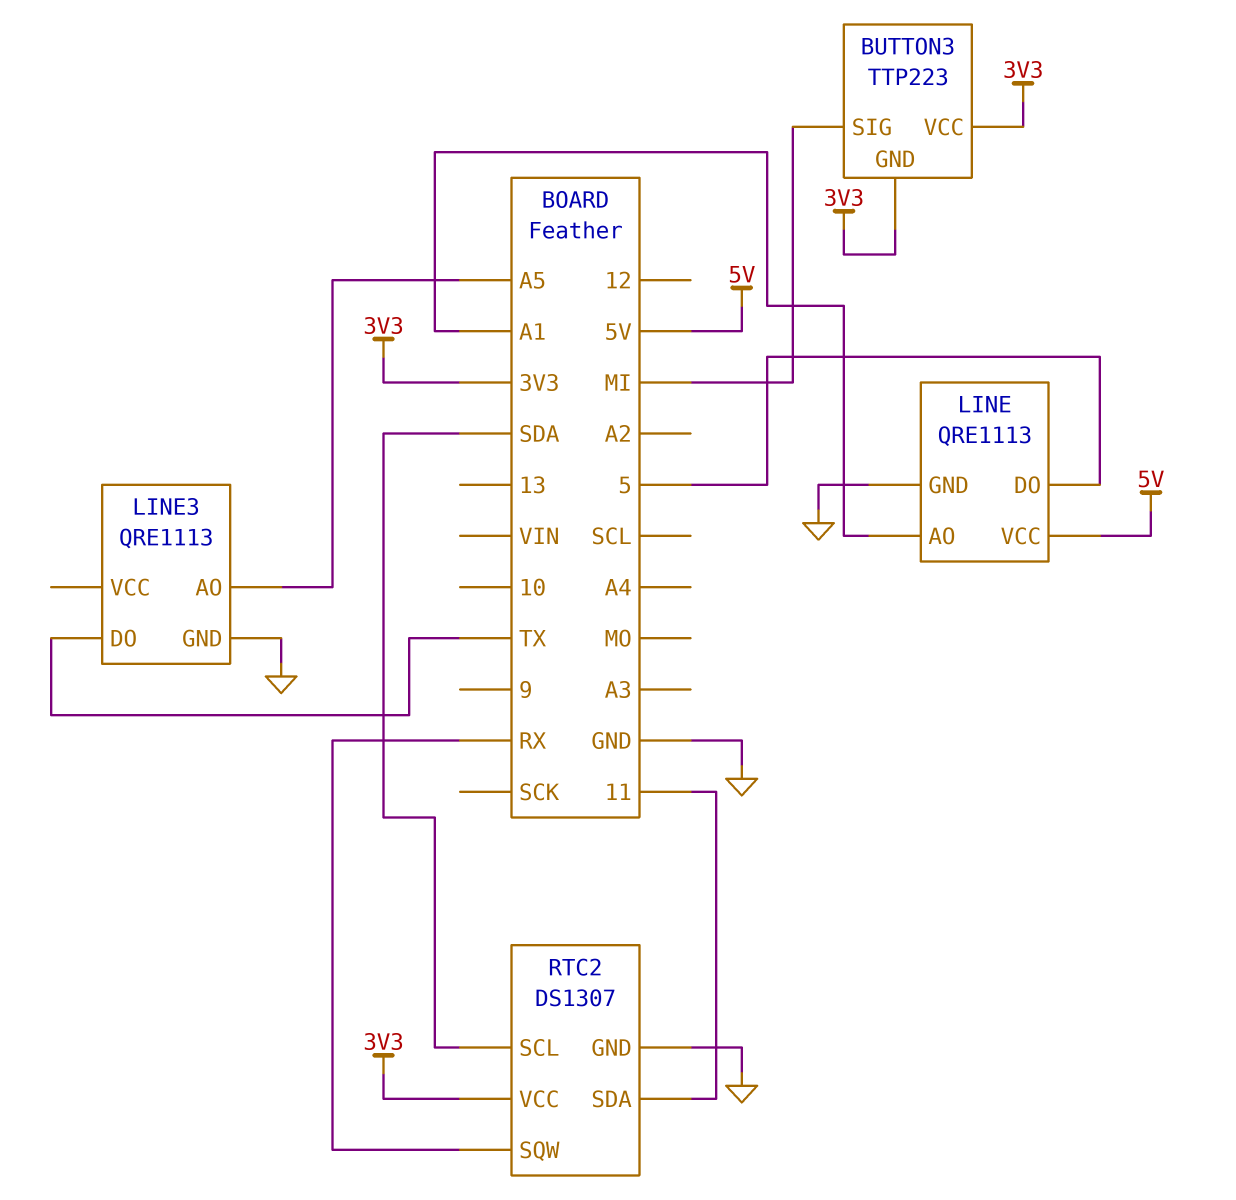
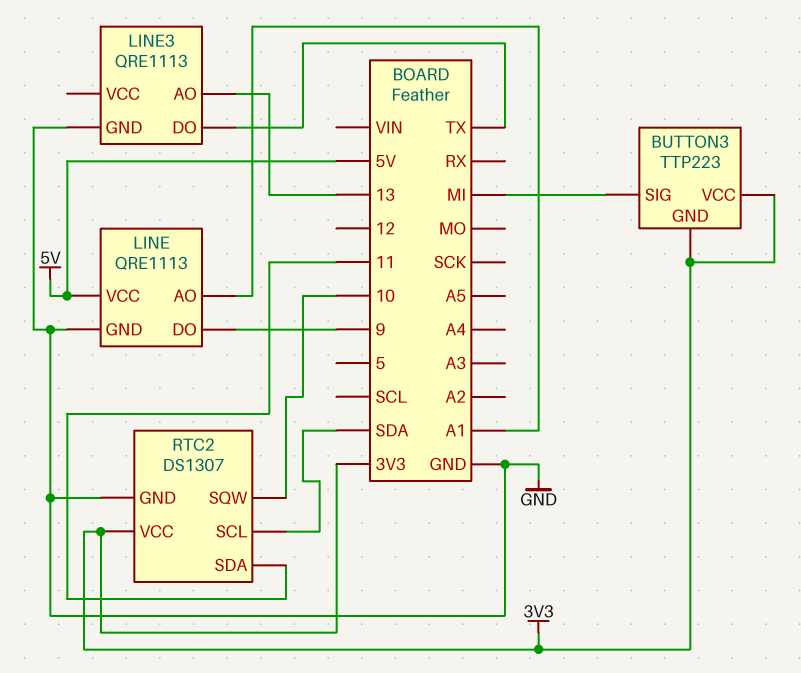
LINE pin DO: 5 -> 9
LINE3 pin AO: A5 -> 13
RTC2 pin SQW: RX -> 10

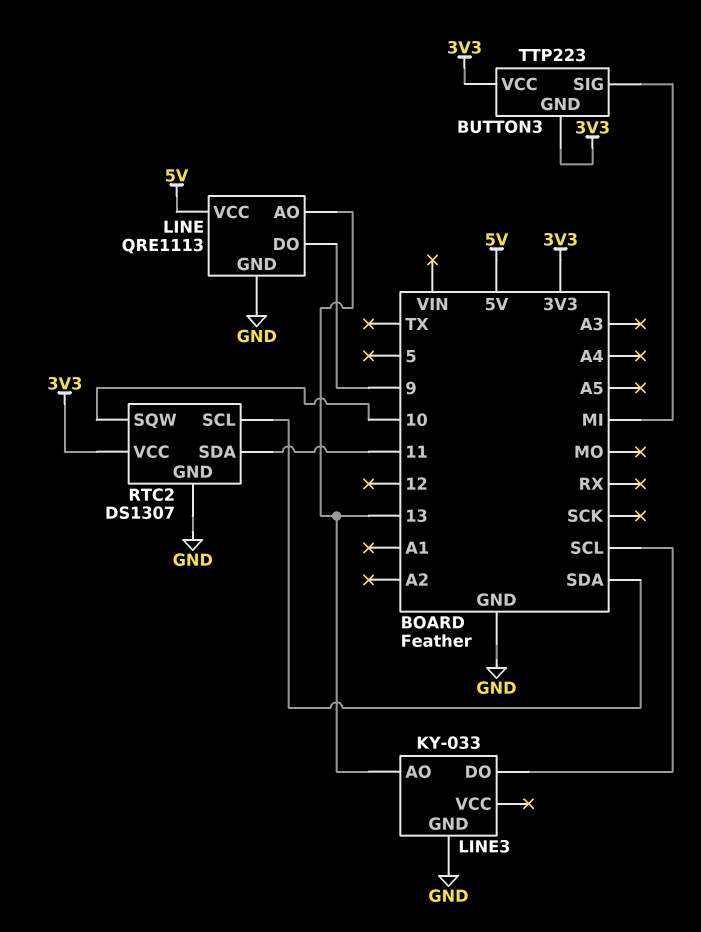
LINE pin AO: A1 -> 13
LINE3: QRE1113 -> KY-033
LINE3 pin DO: TX -> SCL

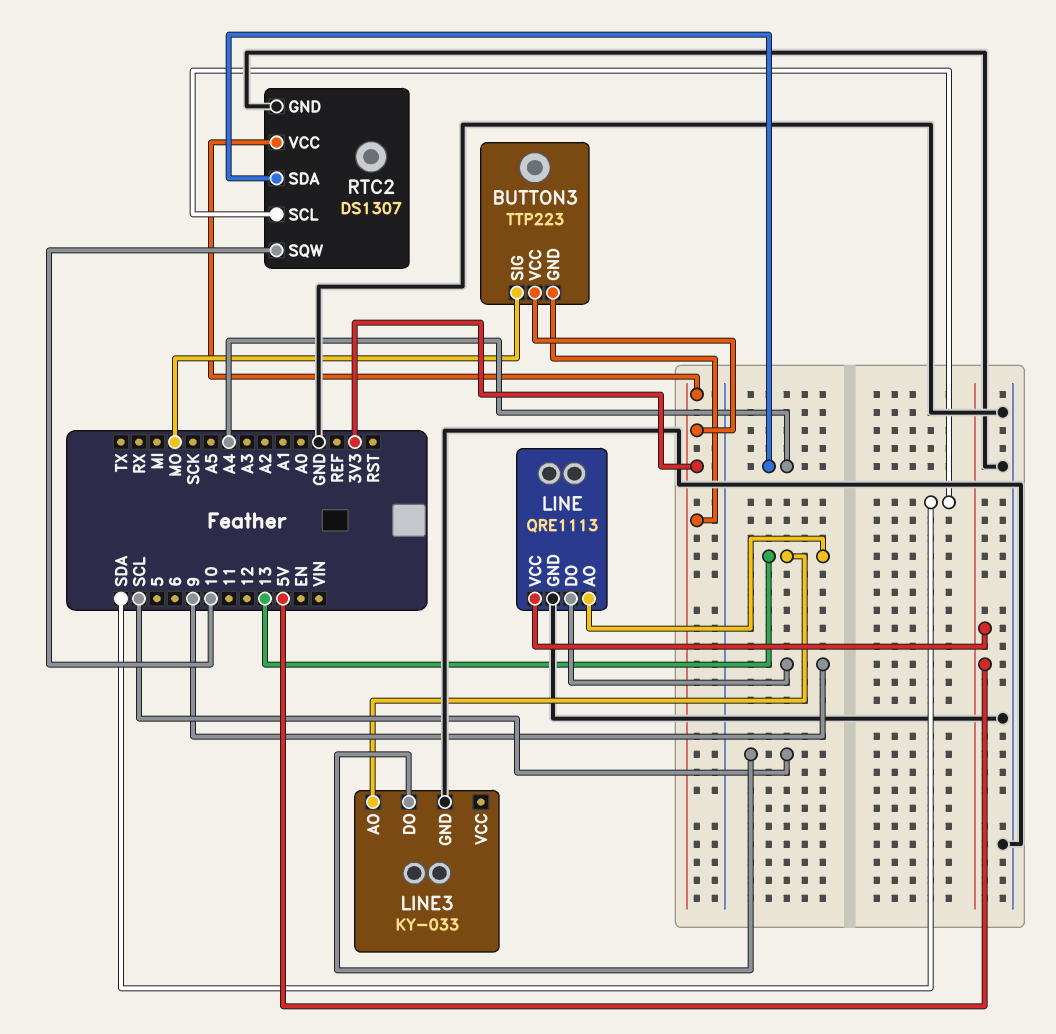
BUTTON3 pin SIG: MI -> MO
RTC2 pin SDA: 11 -> A4

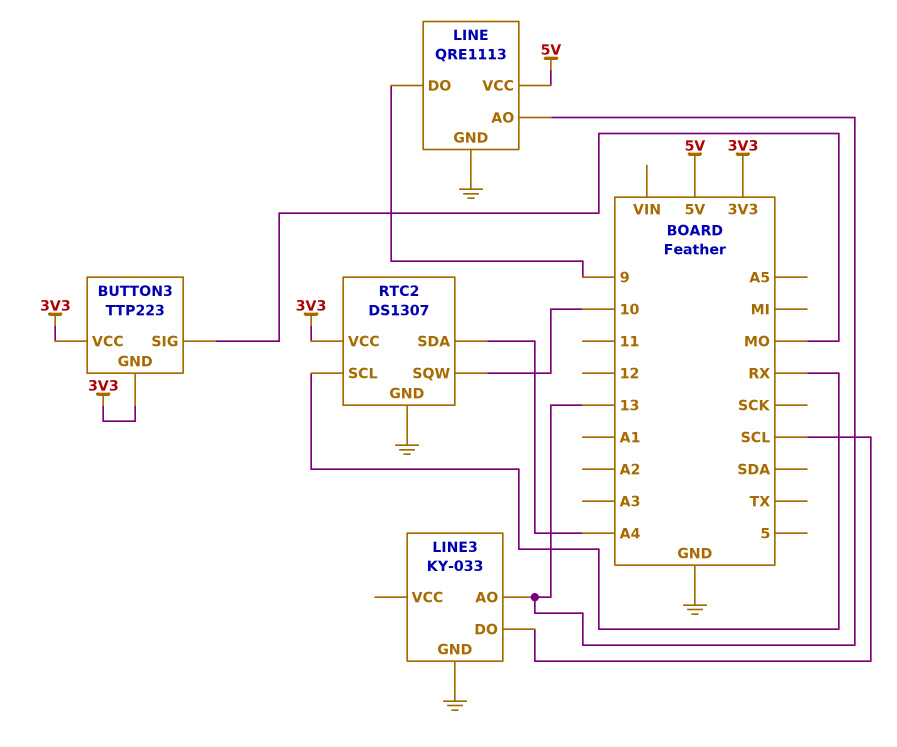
RTC2 pin SCL: SDA -> RX

